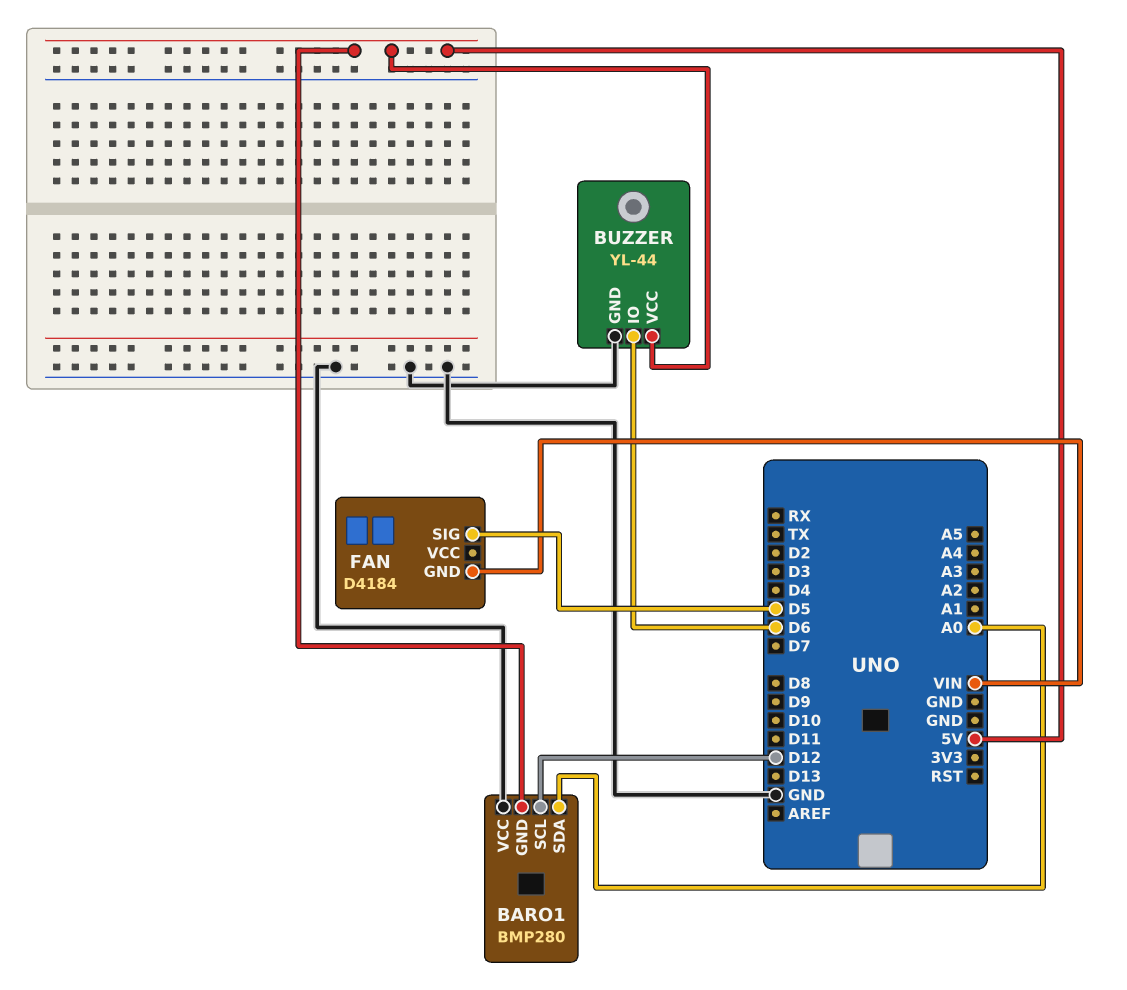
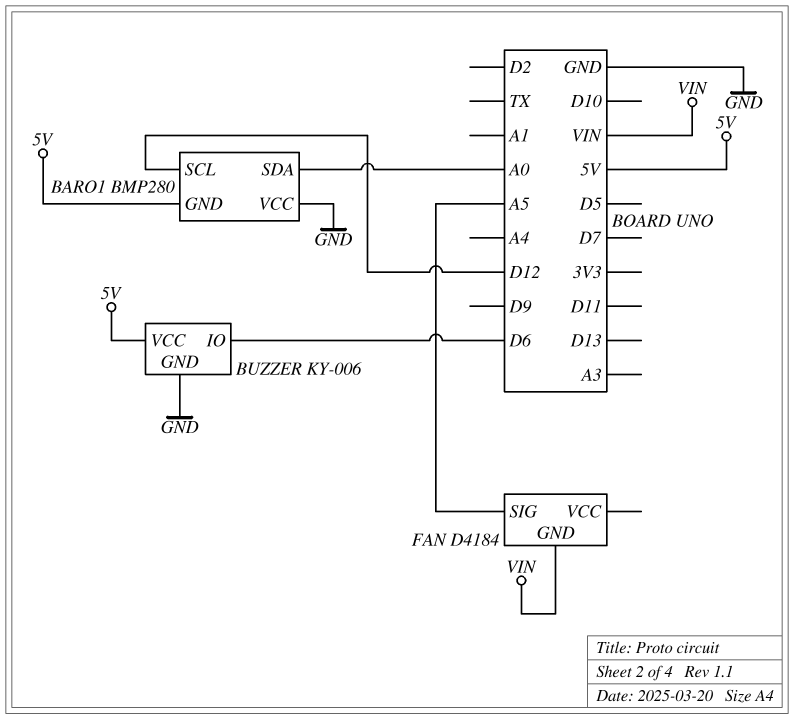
BUZZER: YL-44 -> KY-006
FAN pin SIG: D5 -> A5

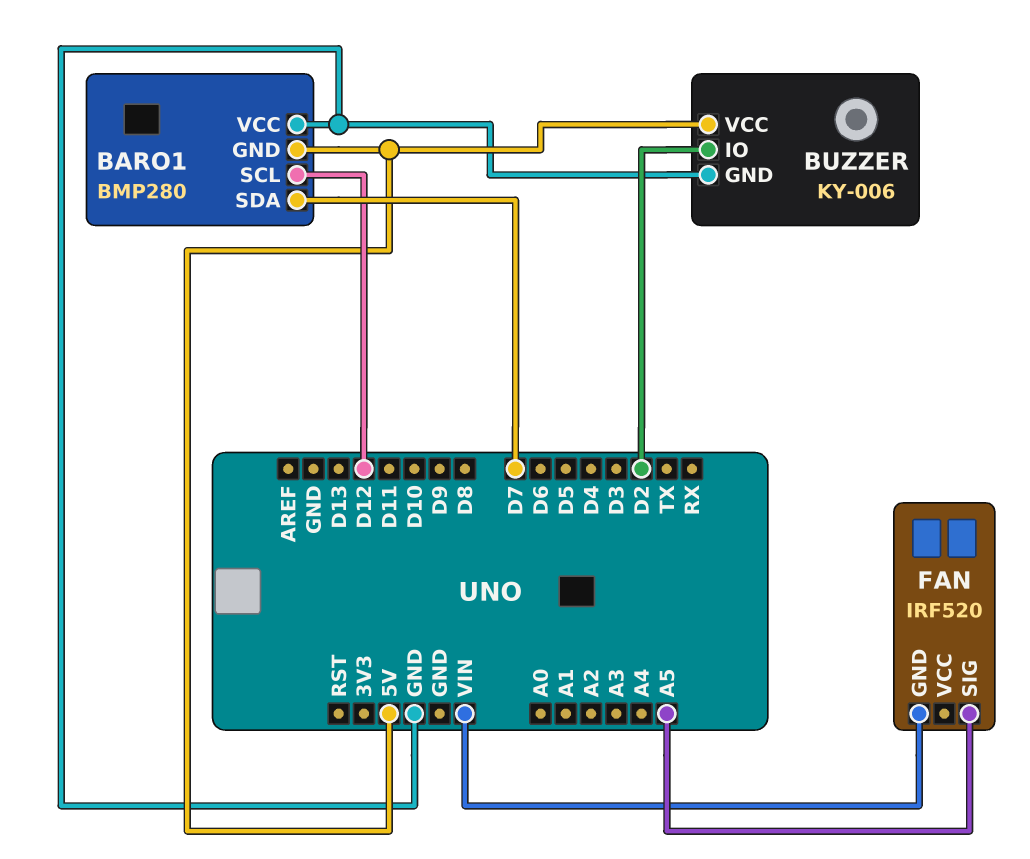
BARO1 pin SDA: A0 -> D7
BUZZER pin IO: D6 -> D2
FAN: D4184 -> IRF520

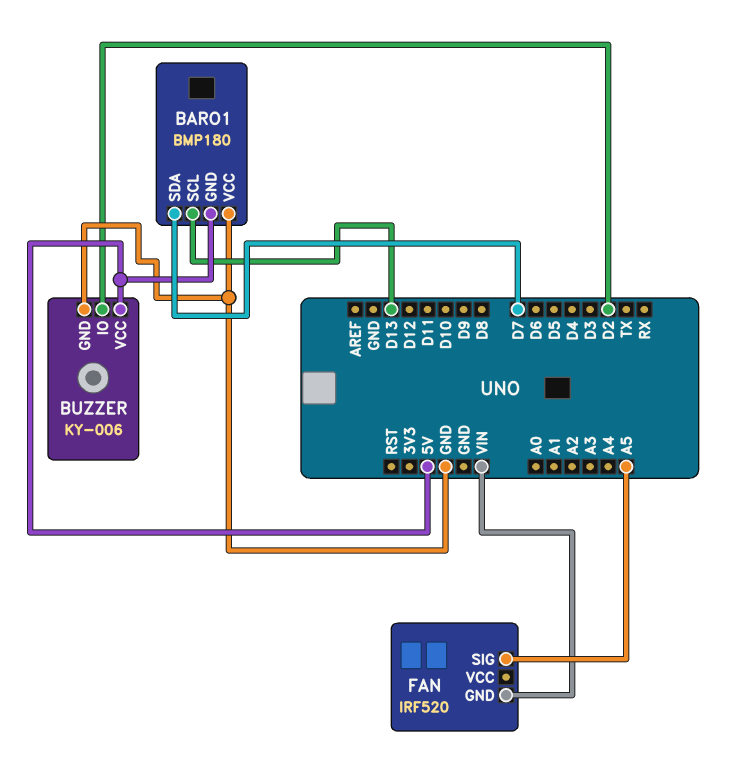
BARO1: BMP280 -> BMP180
BARO1 pin SCL: D12 -> D13

